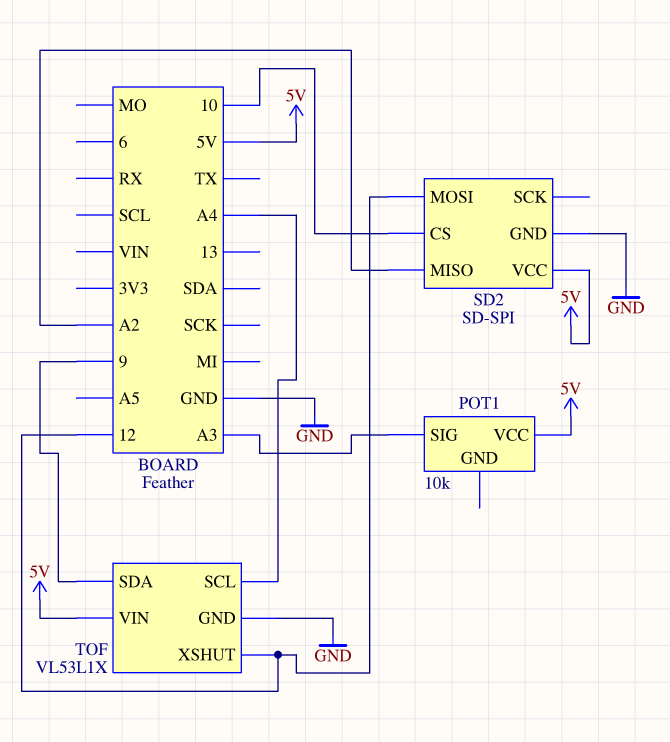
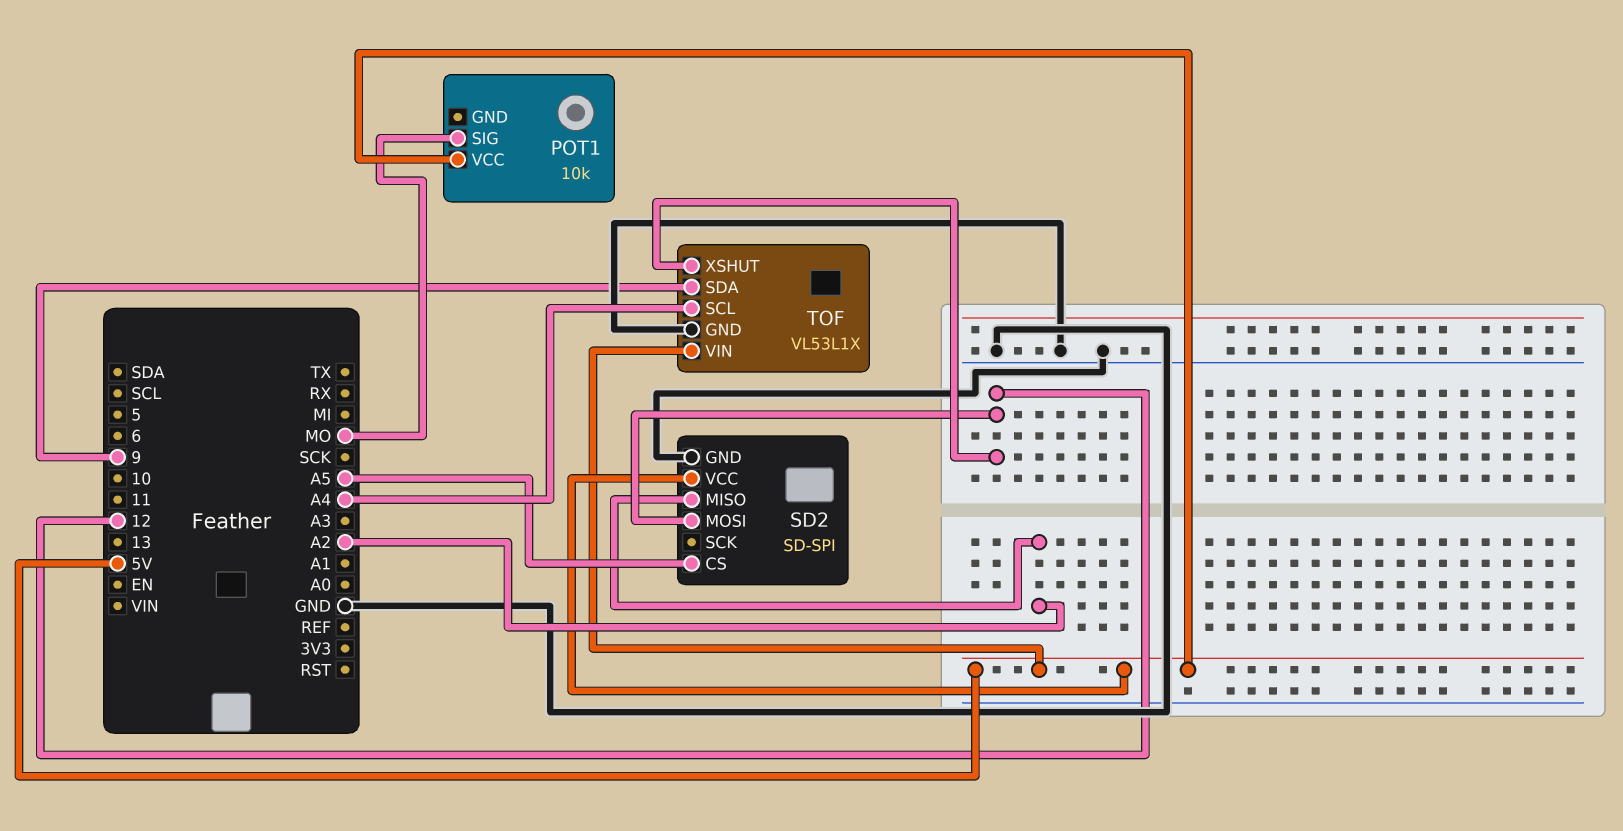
POT1 pin SIG: A3 -> MO
SD2 pin CS: 10 -> A5

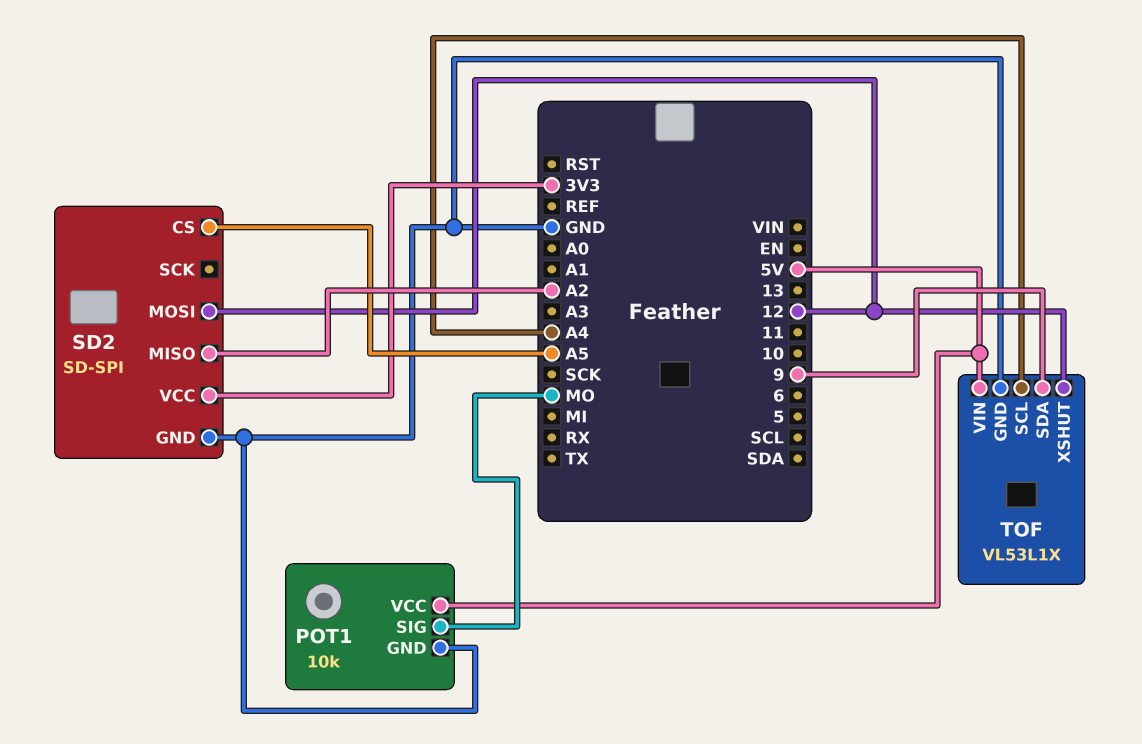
POT1 pin GND: none -> GND
SD2 pin VCC: 5V -> 3V3

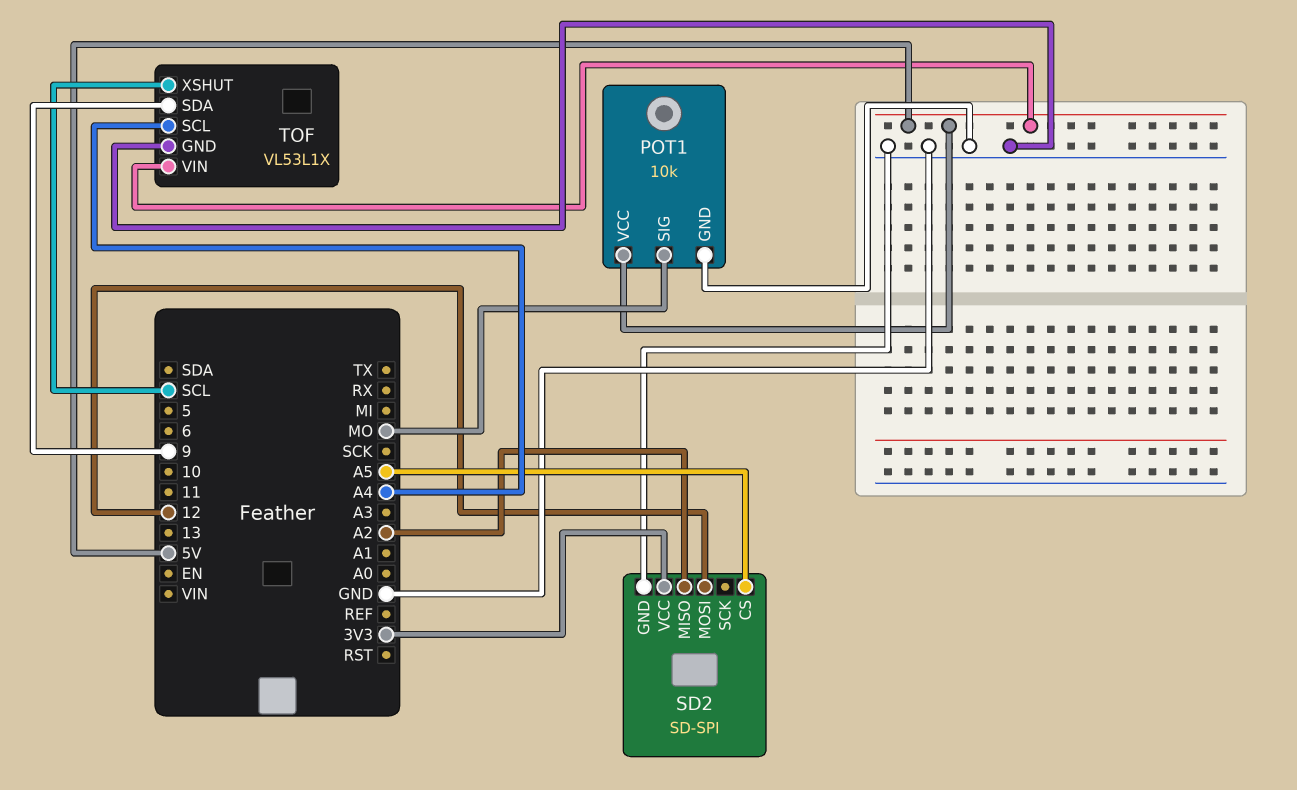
TOF pin XSHUT: 12 -> SCL

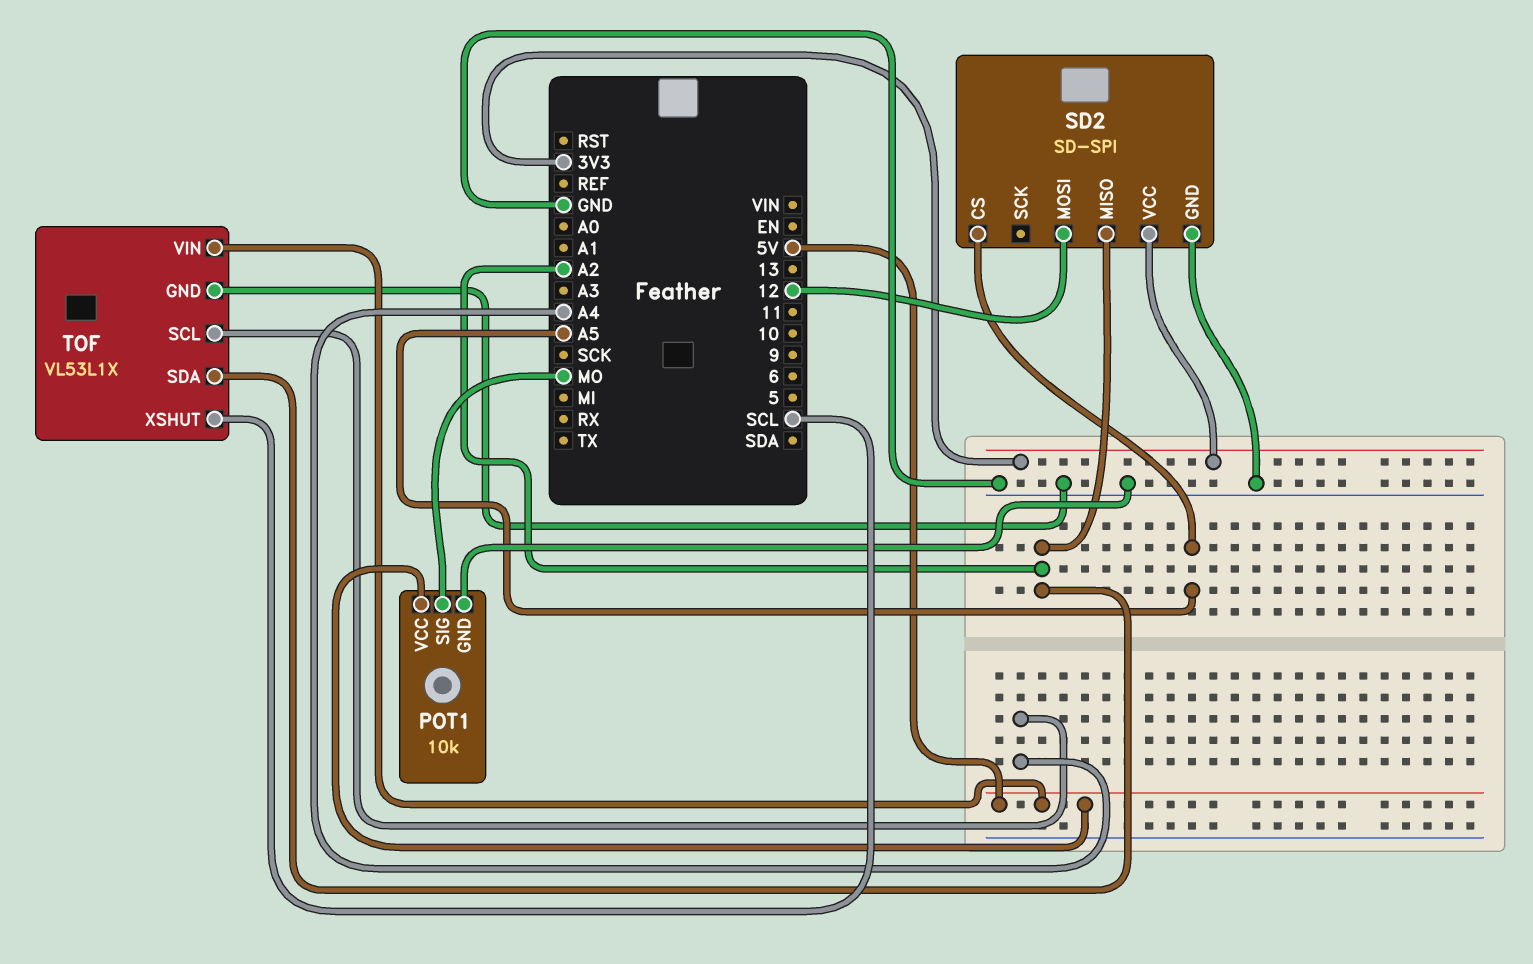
TOF pin SDA: 9 -> A2

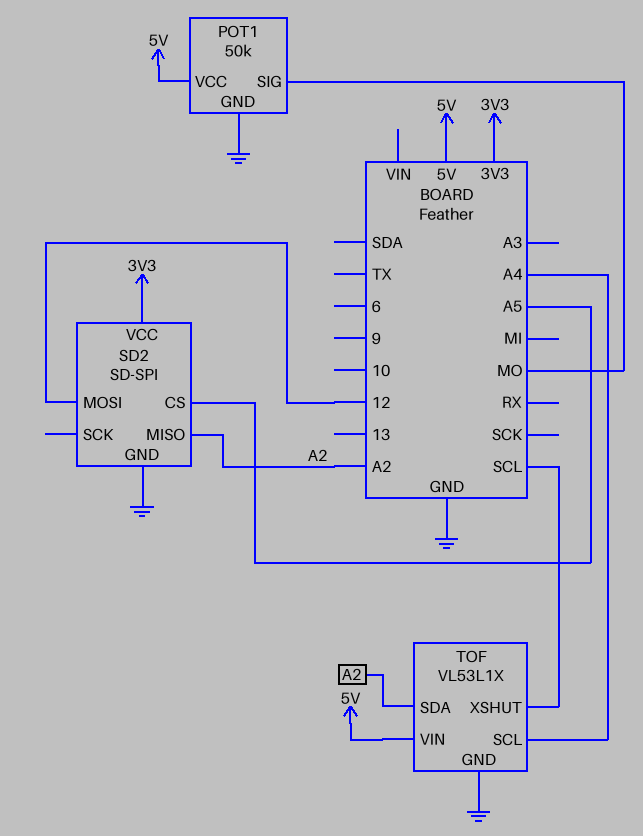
POT1: 10k -> 50k

